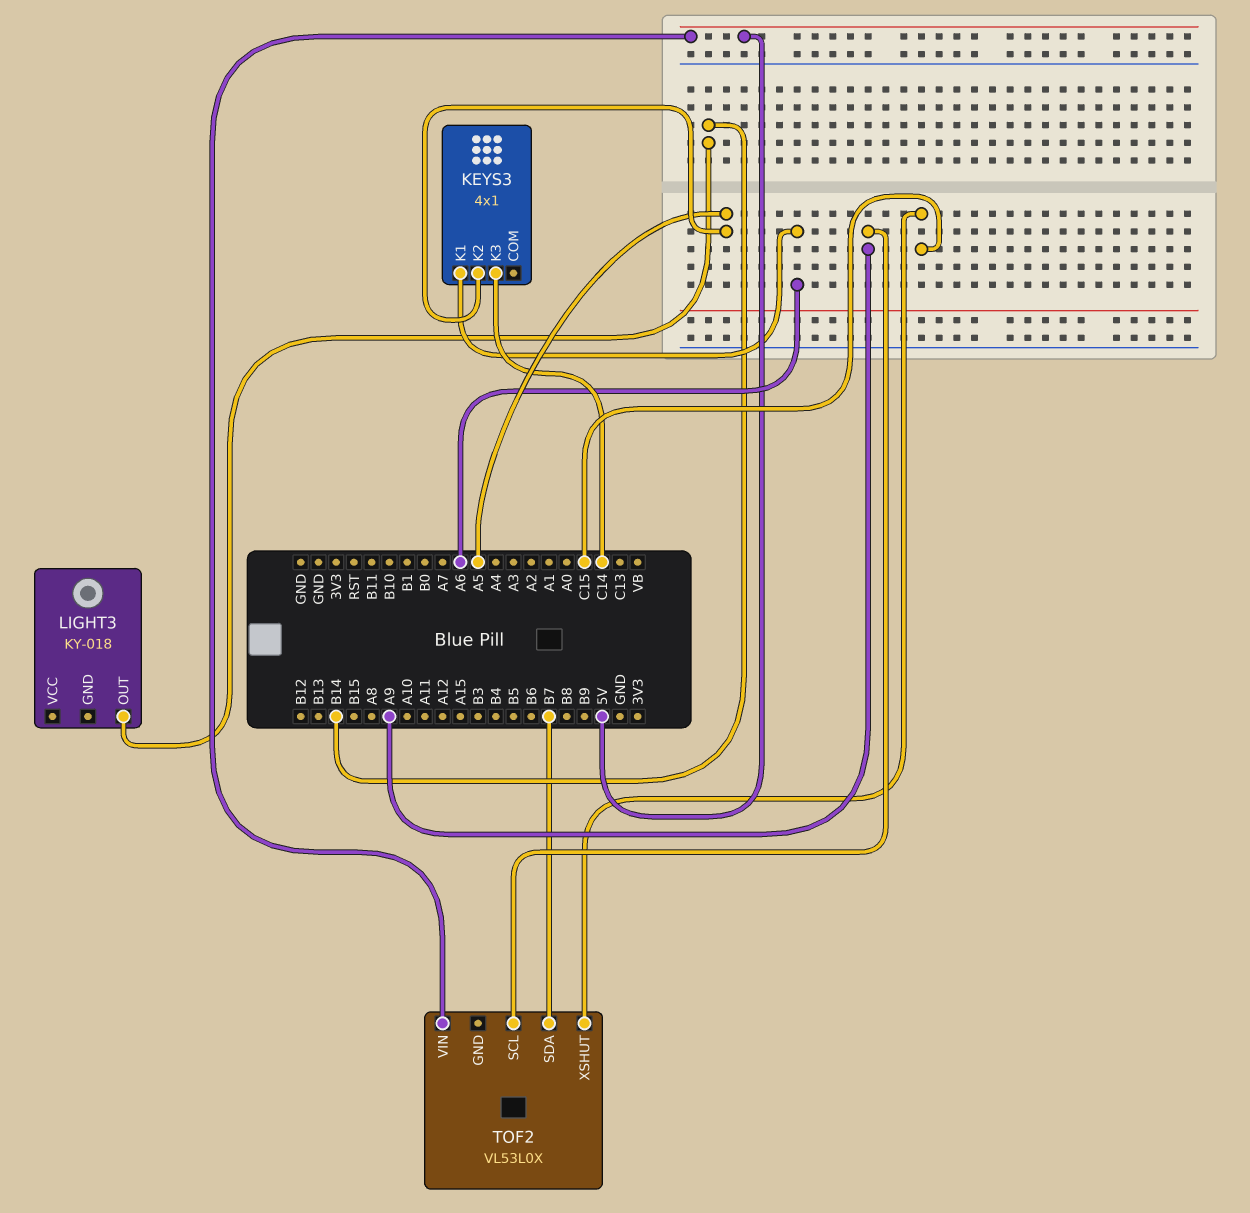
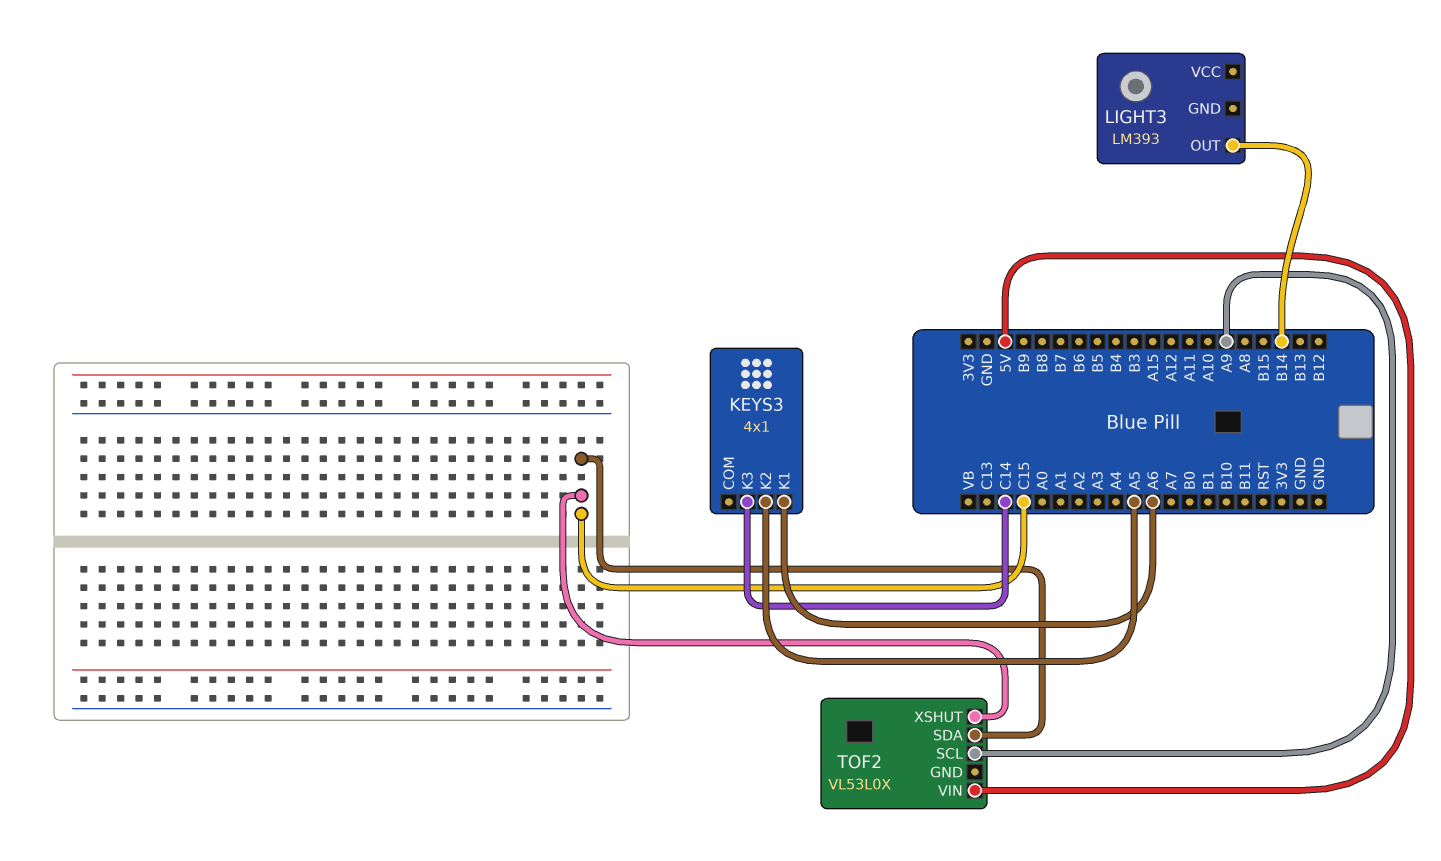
LIGHT3: KY-018 -> LM393
TOF2 pin SDA: B7 -> C15

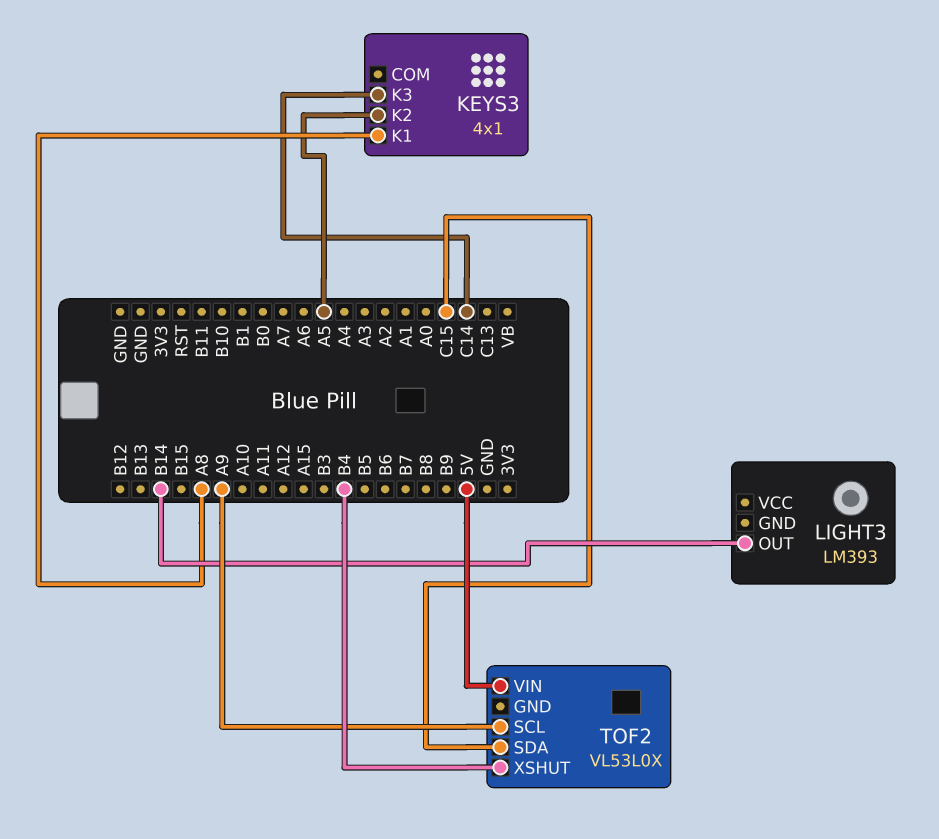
KEYS3 pin K1: A6 -> A8
TOF2 pin XSHUT: C15 -> B4

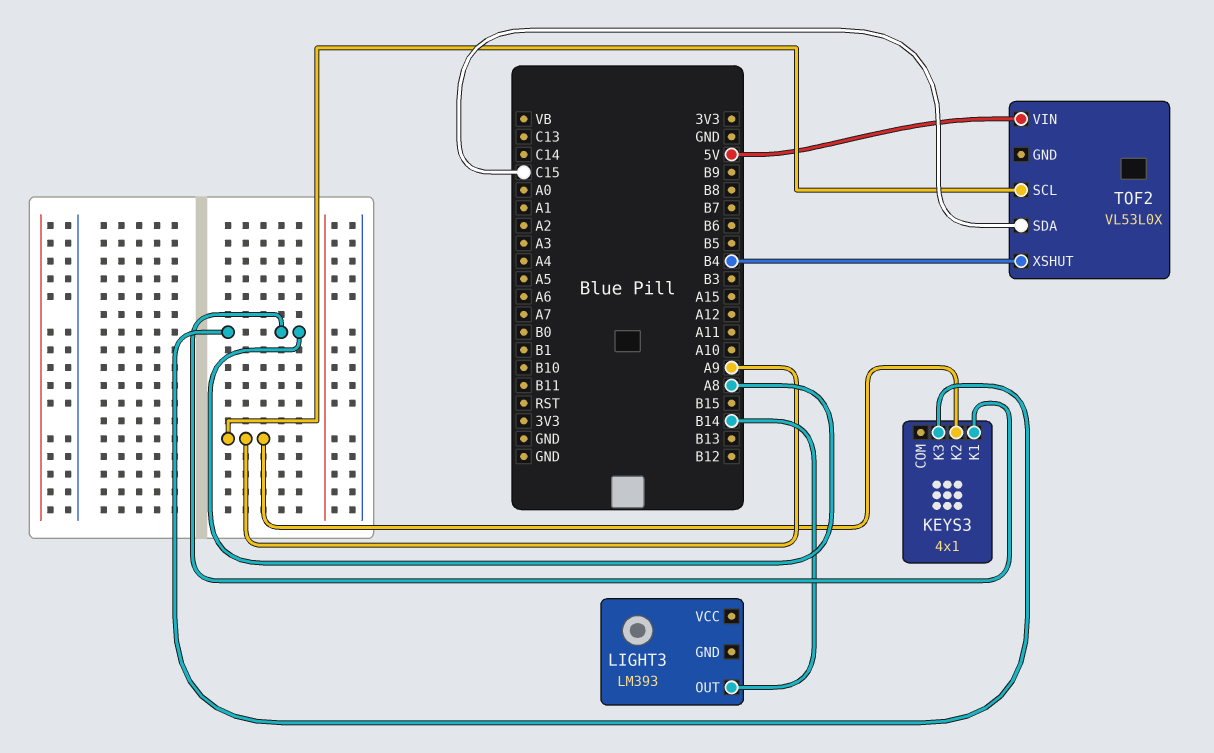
KEYS3 pin K2: A5 -> A9
KEYS3 pin K3: C14 -> A8

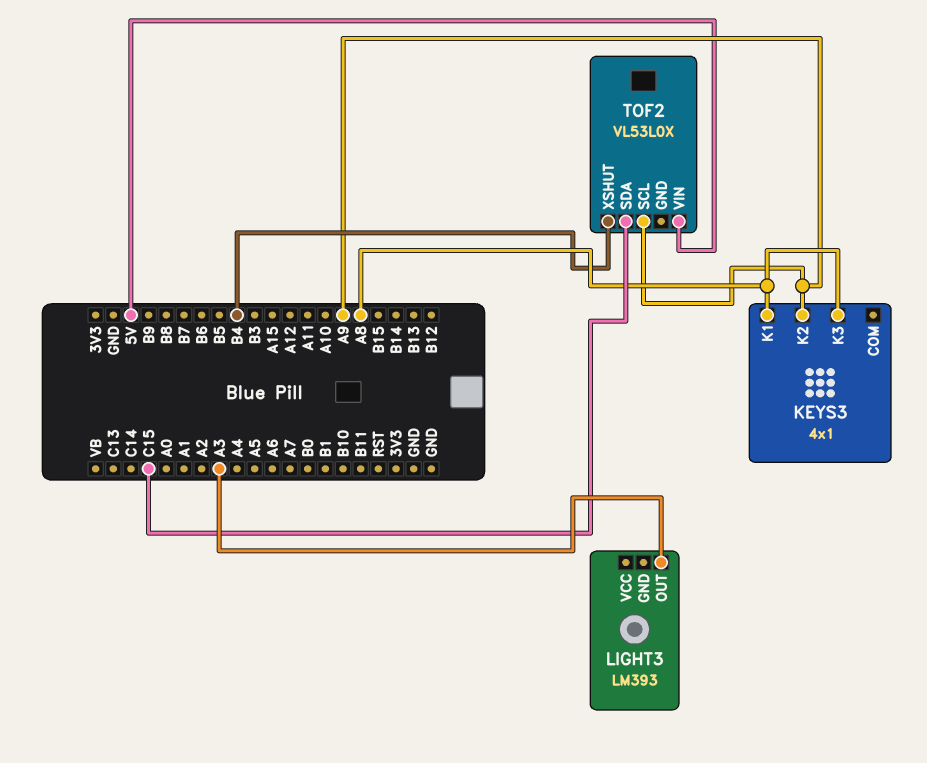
LIGHT3 pin OUT: B14 -> A3

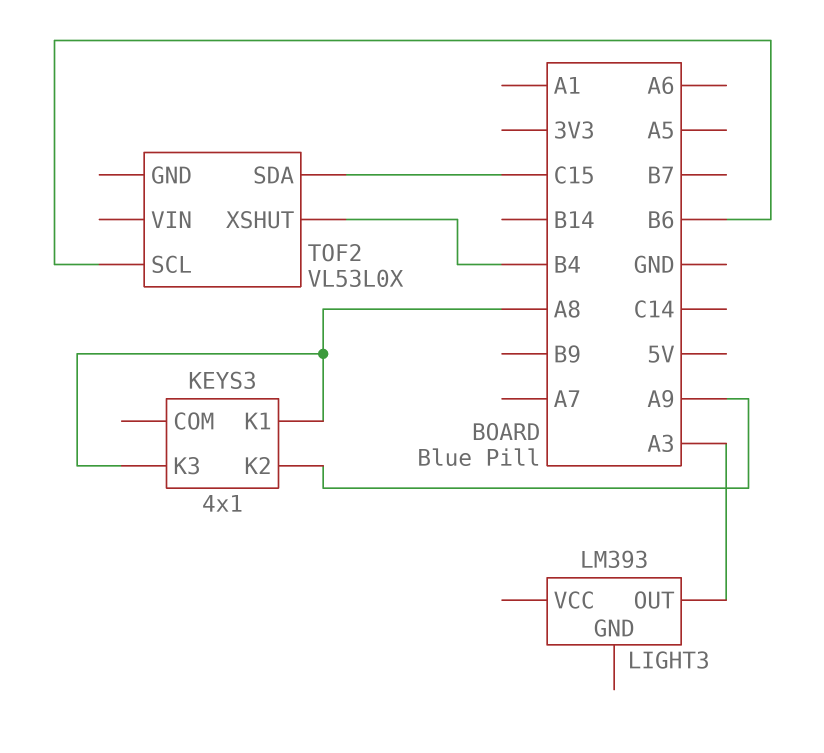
TOF2 pin SCL: A9 -> B6
TOF2 pin VIN: 5V -> none

